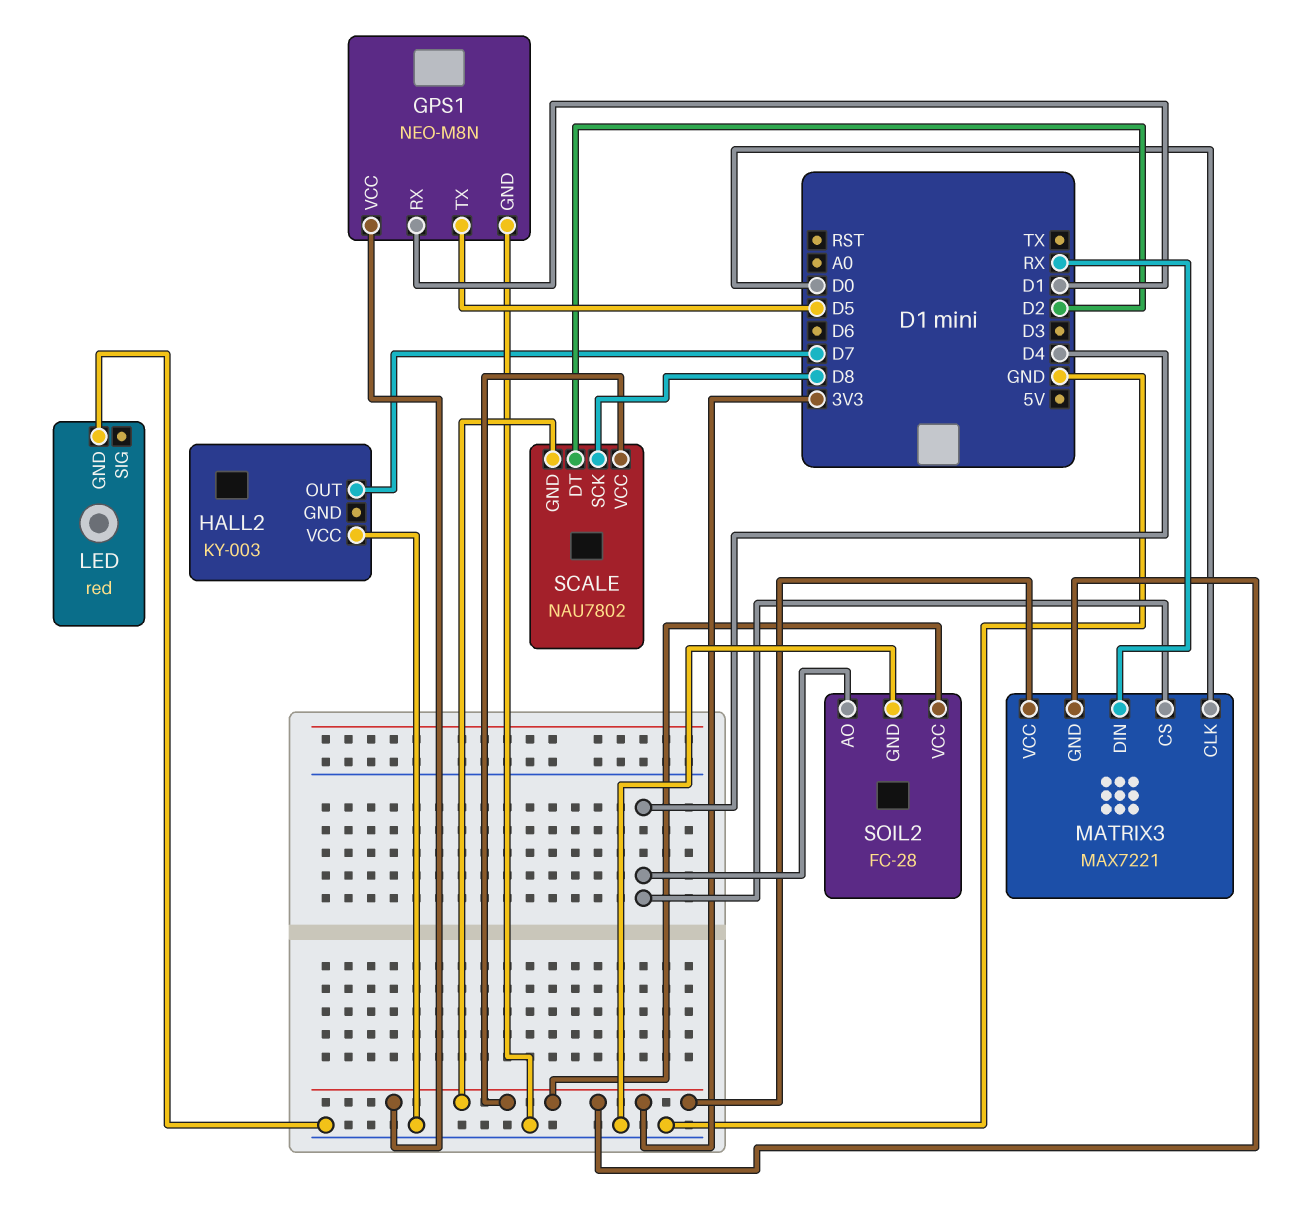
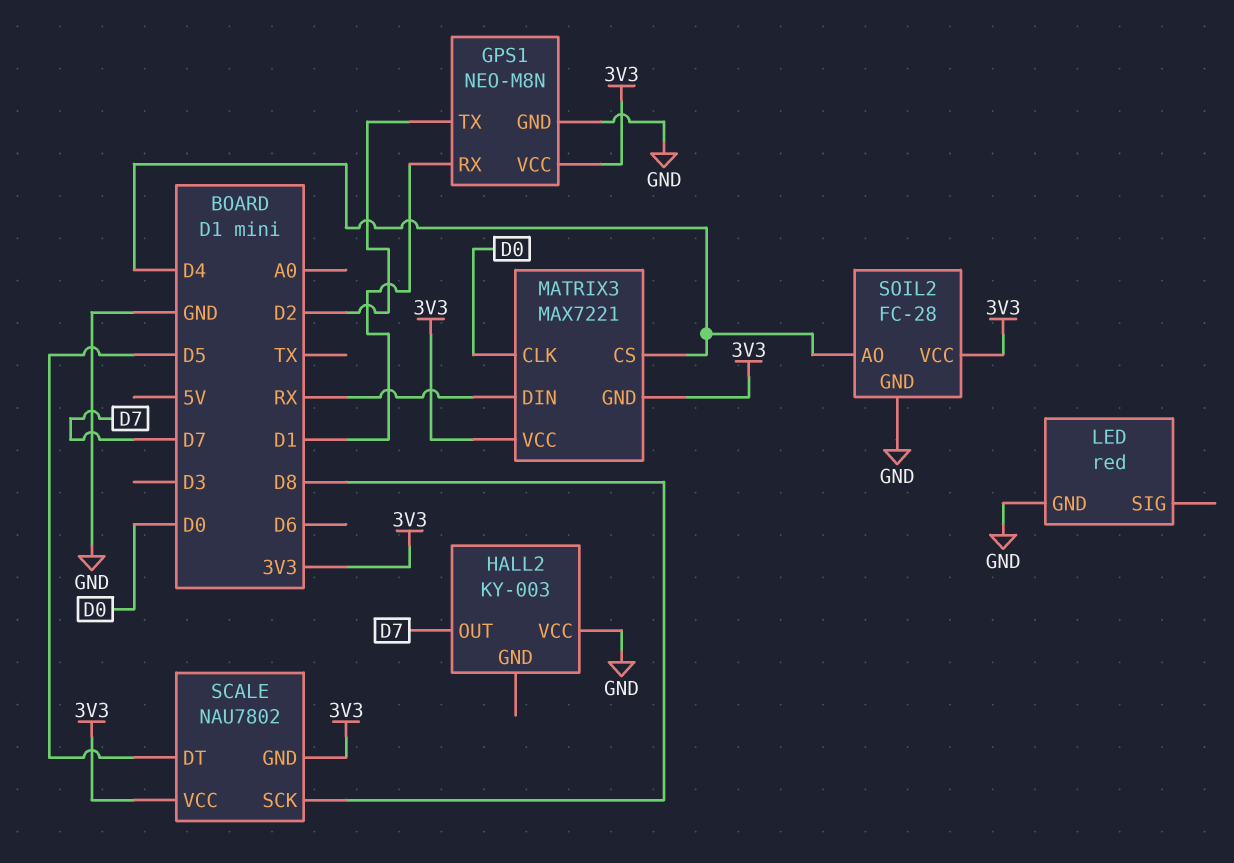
GPS1 pin TX: D5 -> D2
SCALE pin DT: D2 -> D5

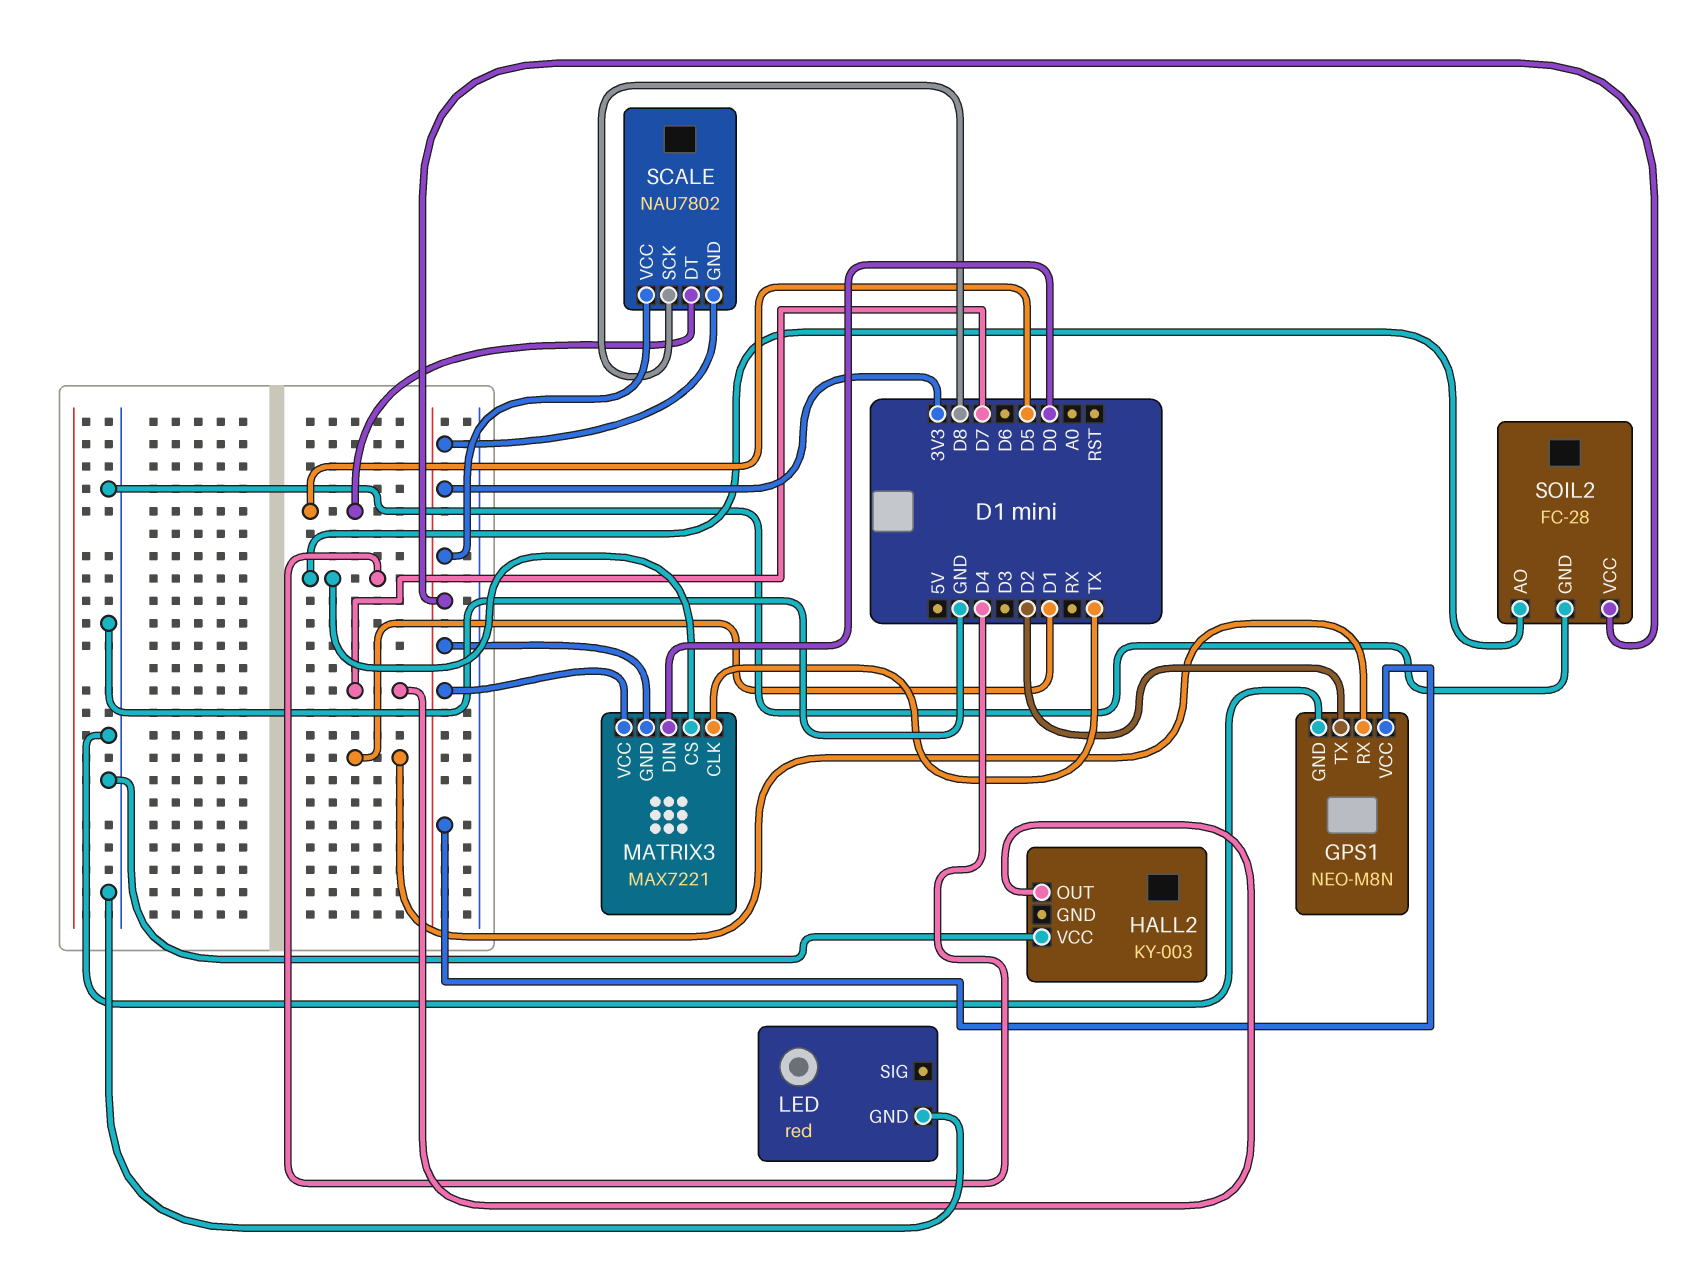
MATRIX3 pin CLK: D0 -> TX
MATRIX3 pin DIN: RX -> D0

